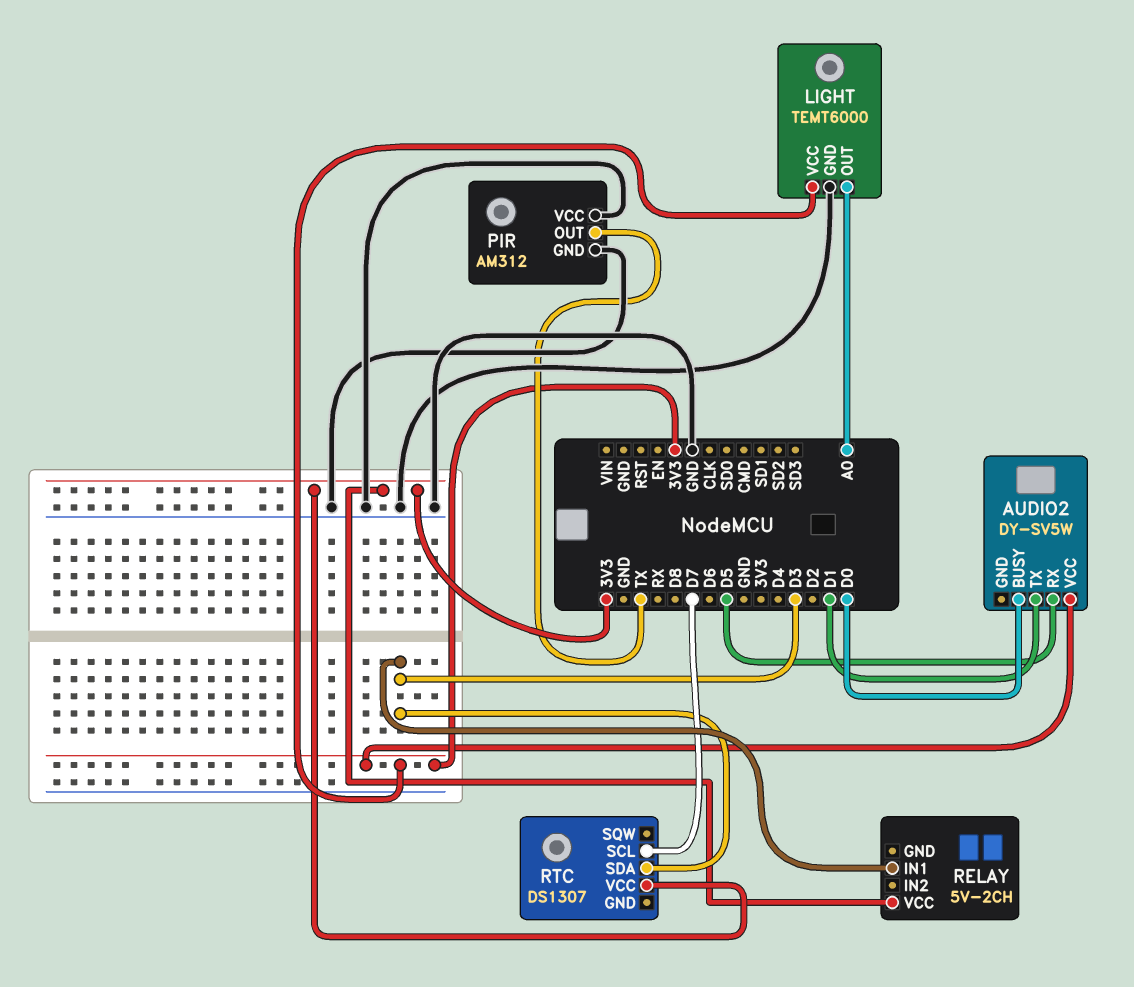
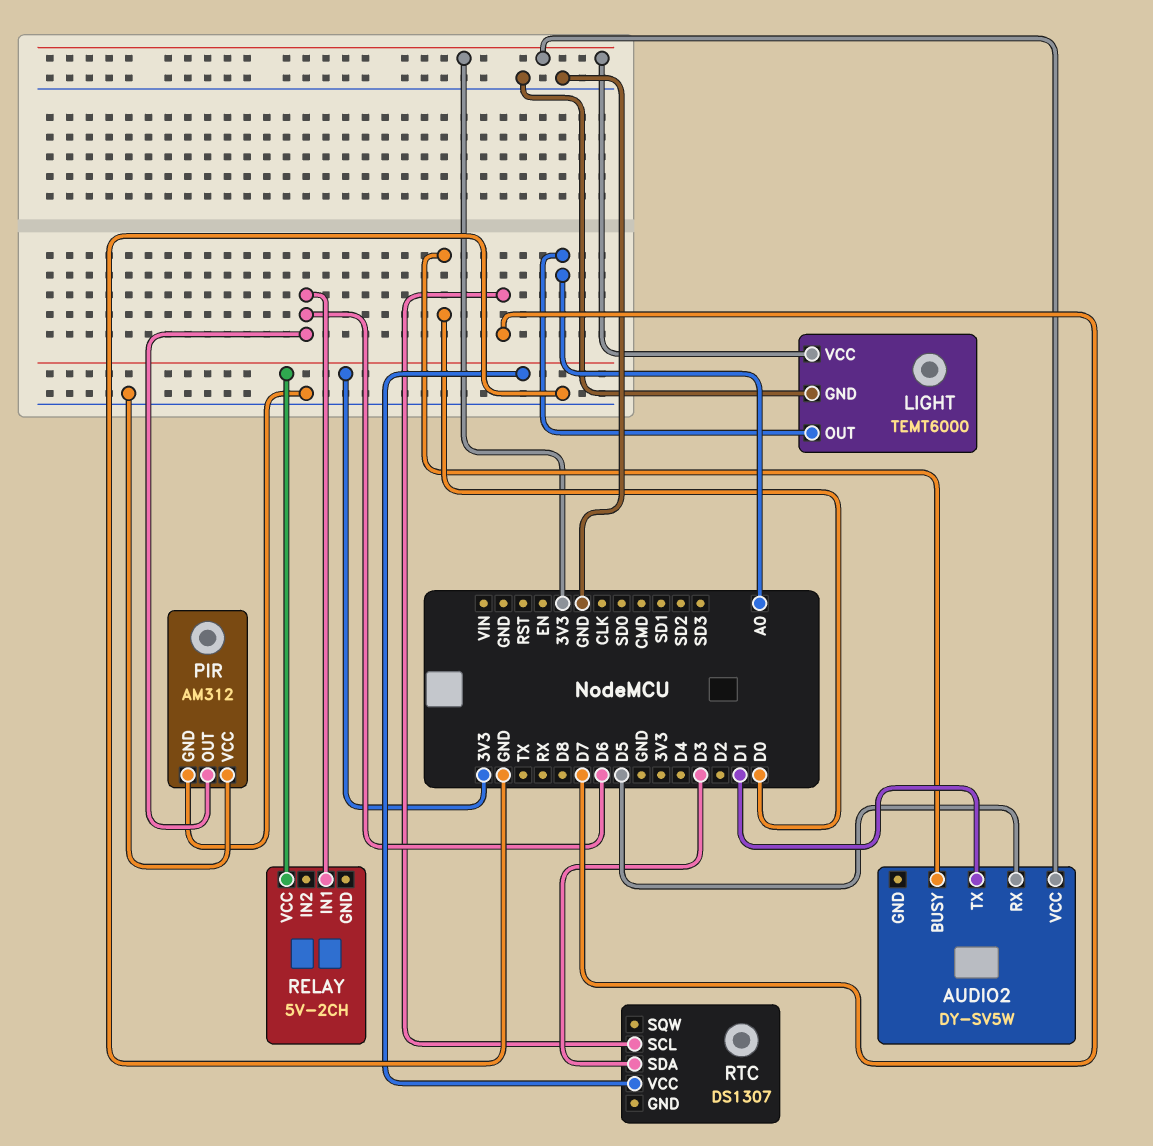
PIR pin OUT: TX -> D6
RELAY pin IN1: D3 -> D6

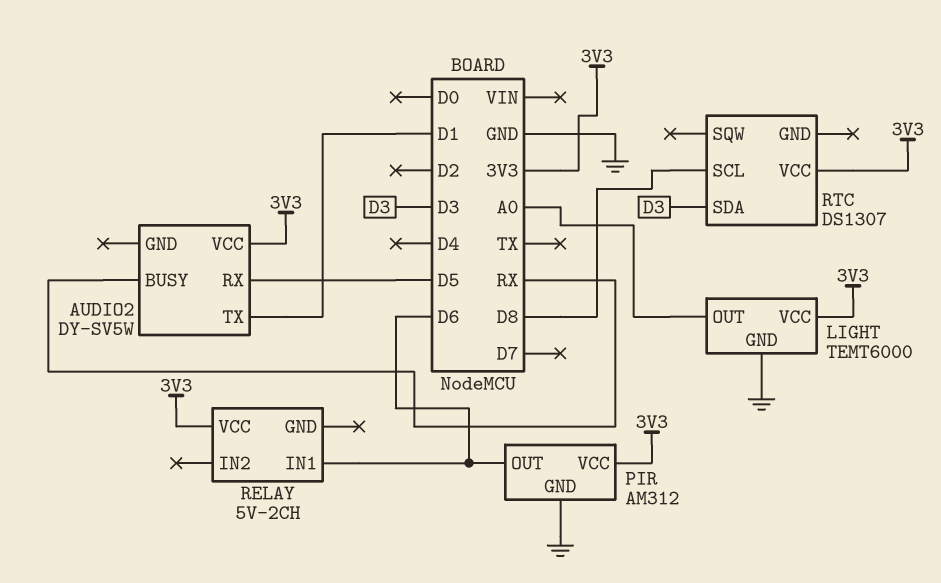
AUDIO2 pin BUSY: D0 -> RX
PIR pin VCC: GND -> 3V3
RTC pin SCL: D7 -> D8

